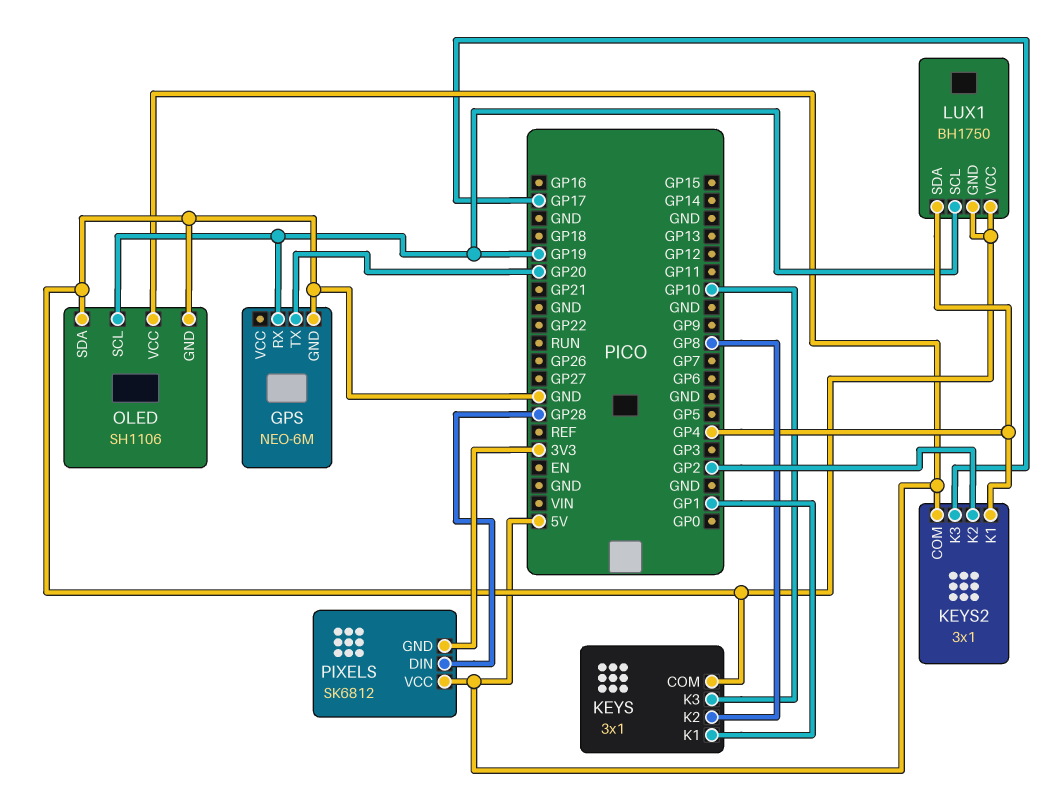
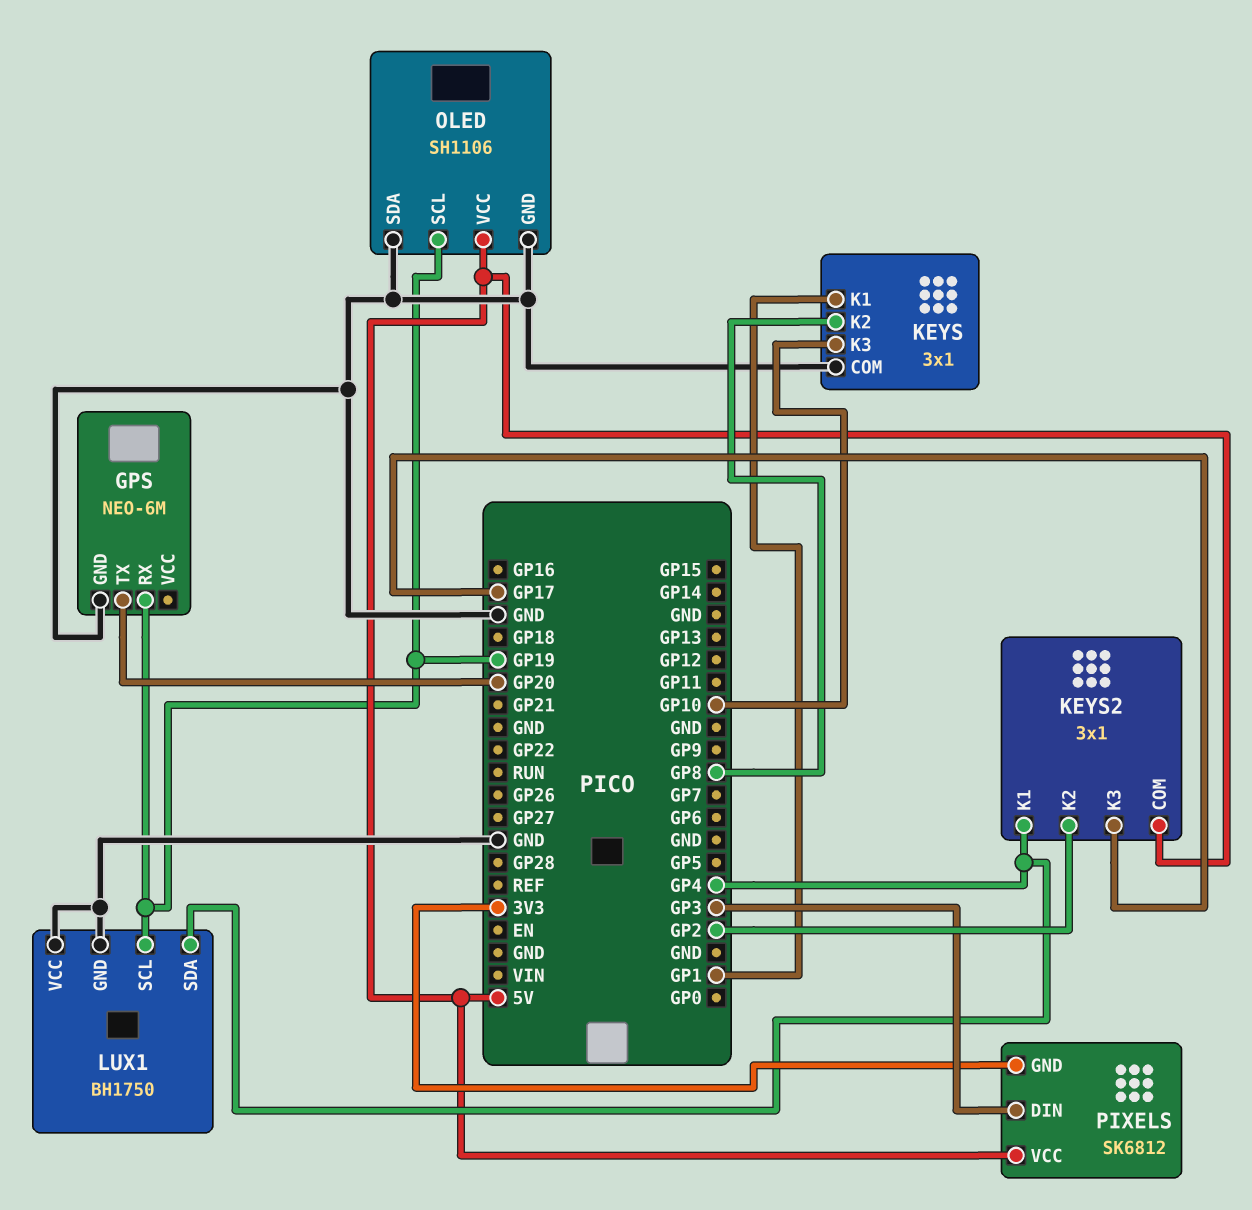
PIXELS pin DIN: GP28 -> GP3

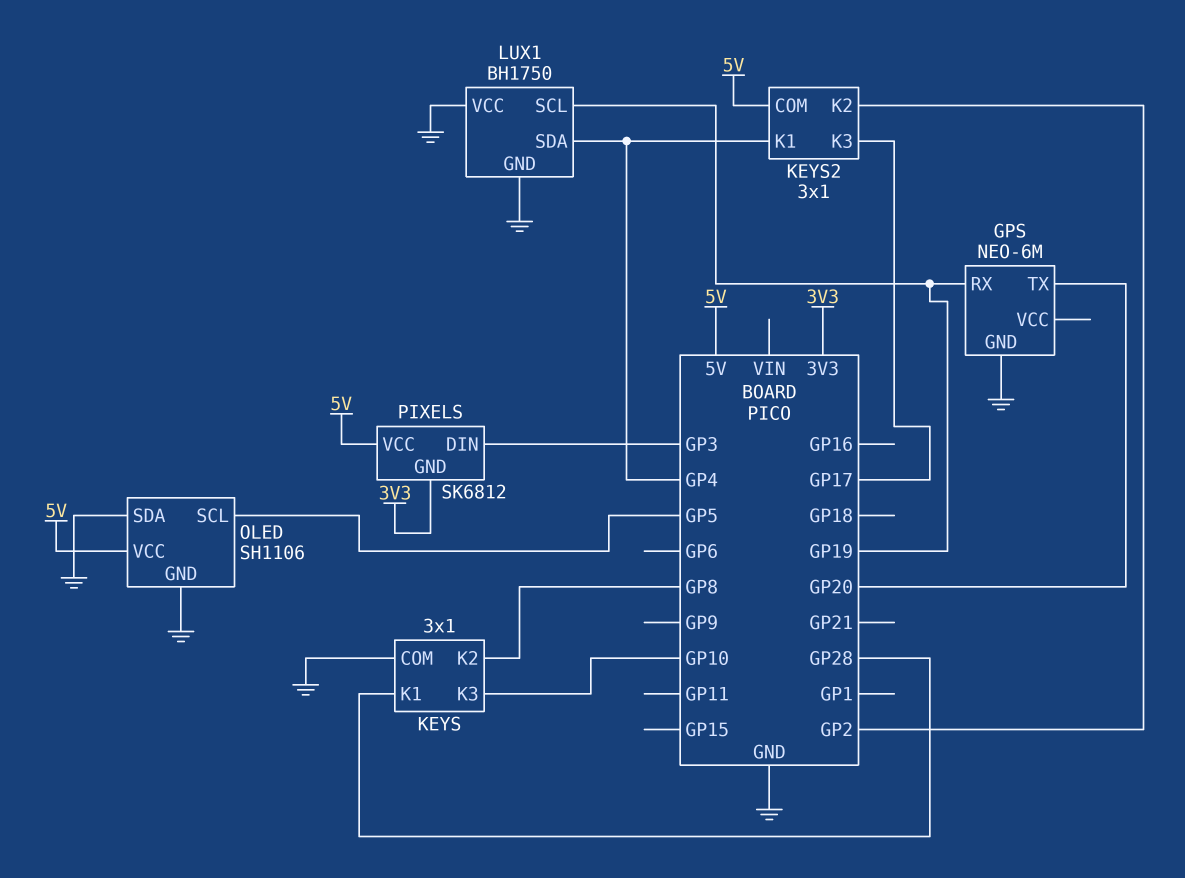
KEYS pin K1: GP1 -> GP28
OLED pin SCL: GP19 -> GP5

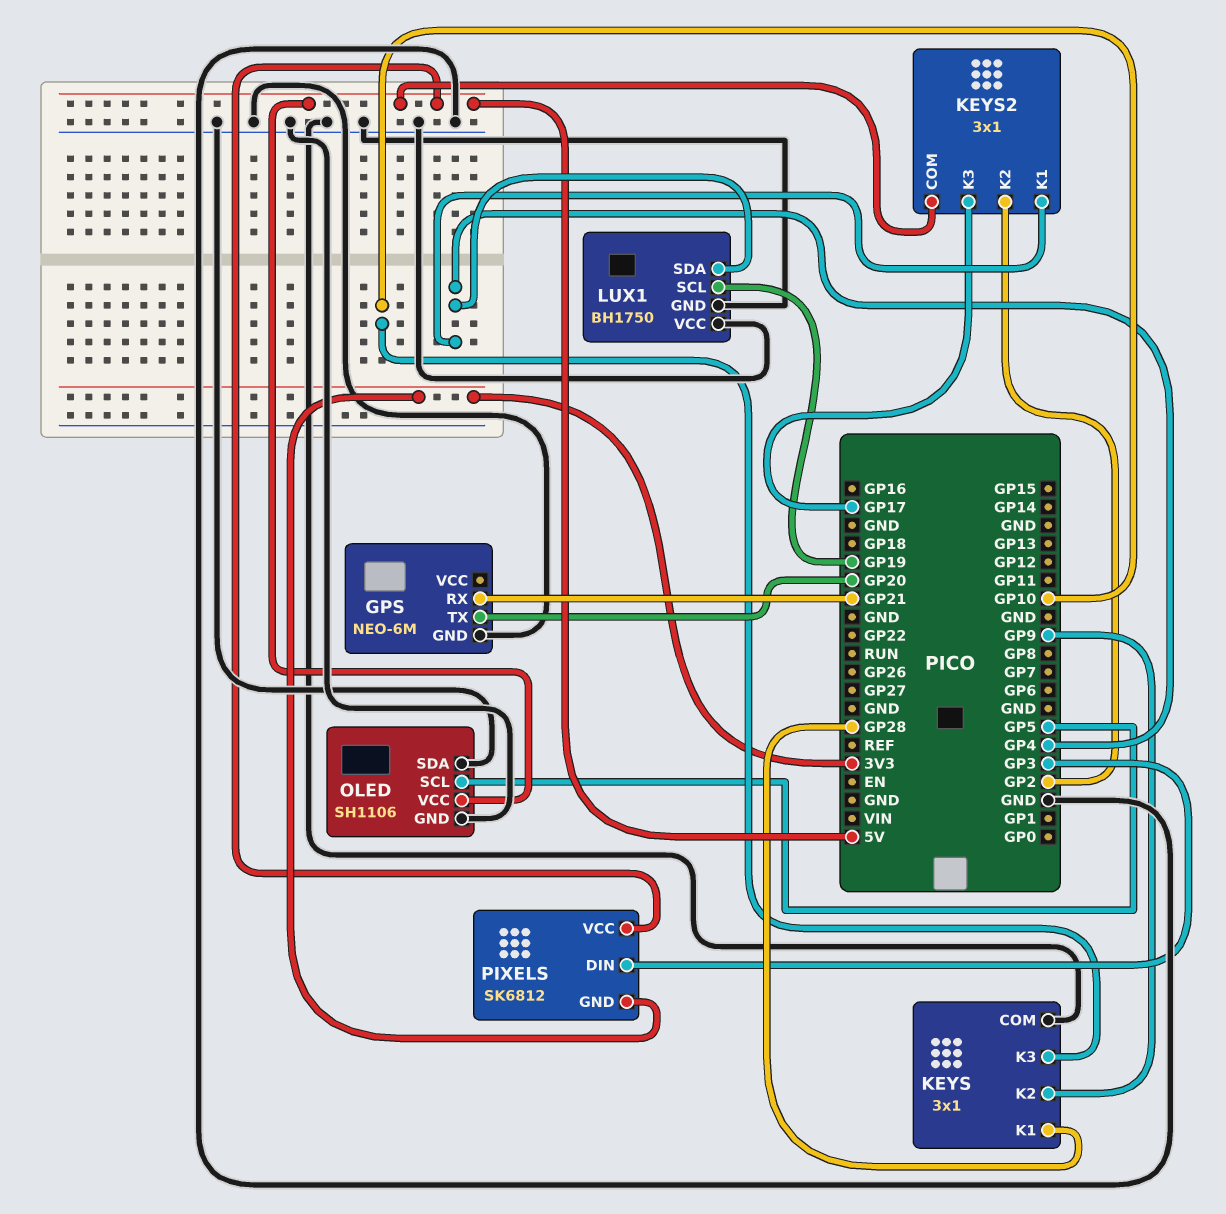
GPS pin RX: GP19 -> GP21
KEYS pin K2: GP8 -> GP9

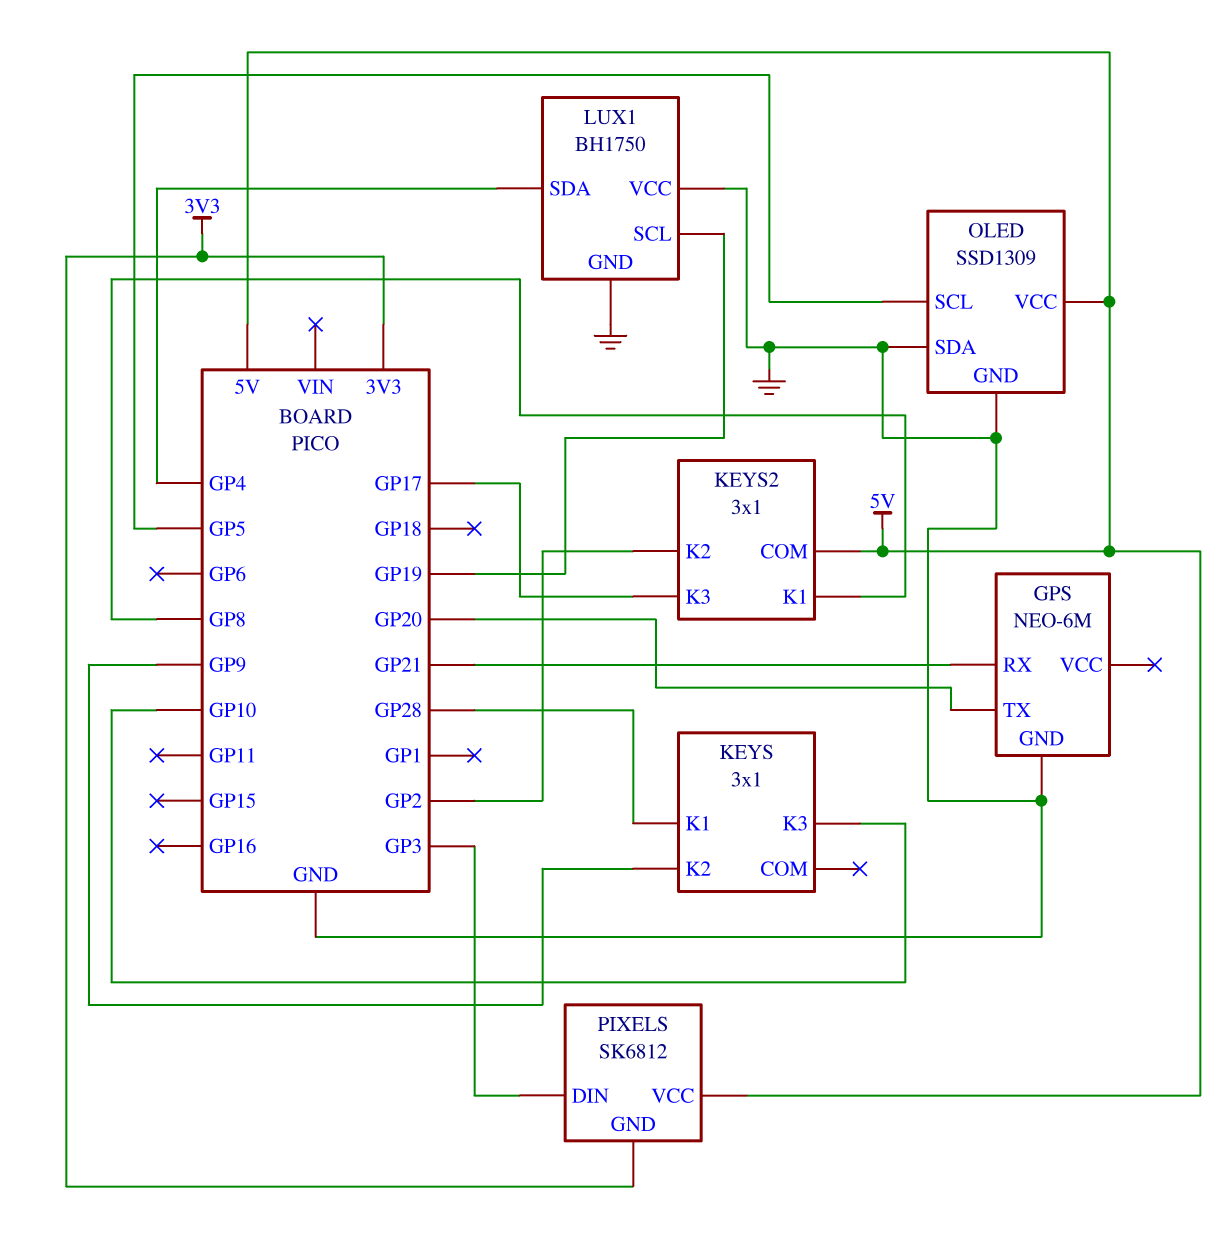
KEYS pin COM: GND -> none
KEYS2 pin K1: GP4 -> GP8
OLED: SH1106 -> SSD1309

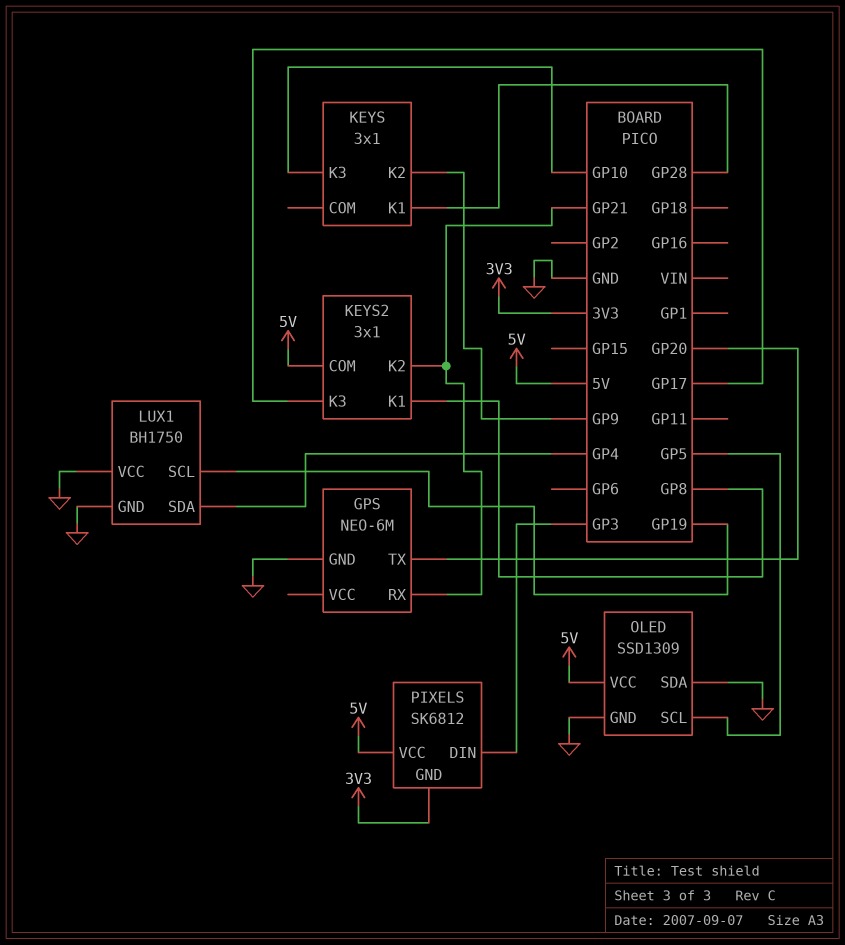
KEYS2 pin K2: GP2 -> GP21

